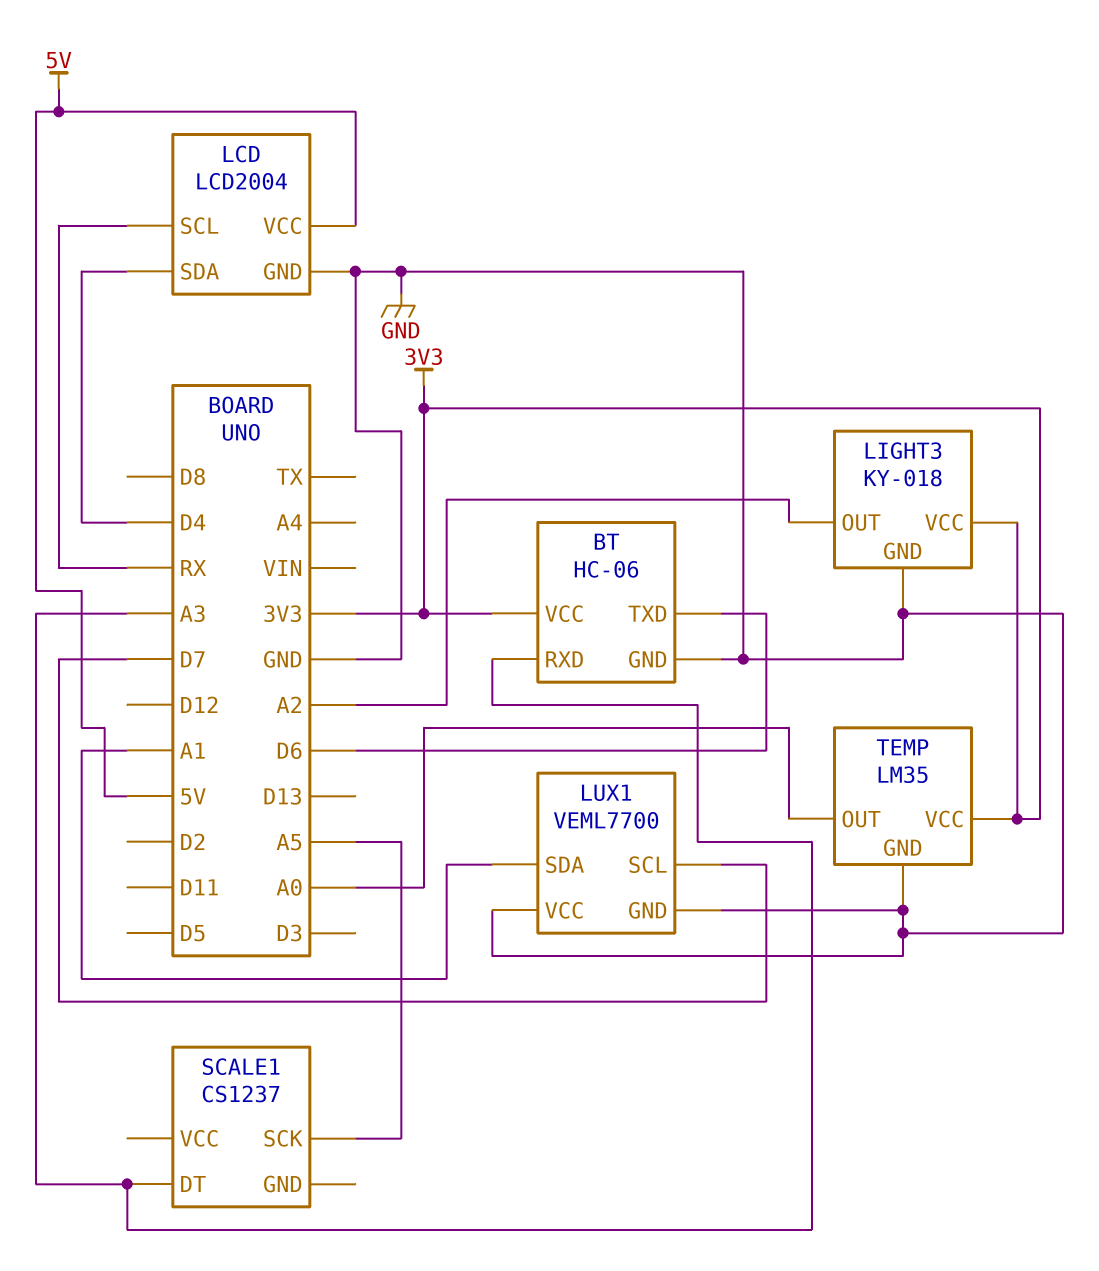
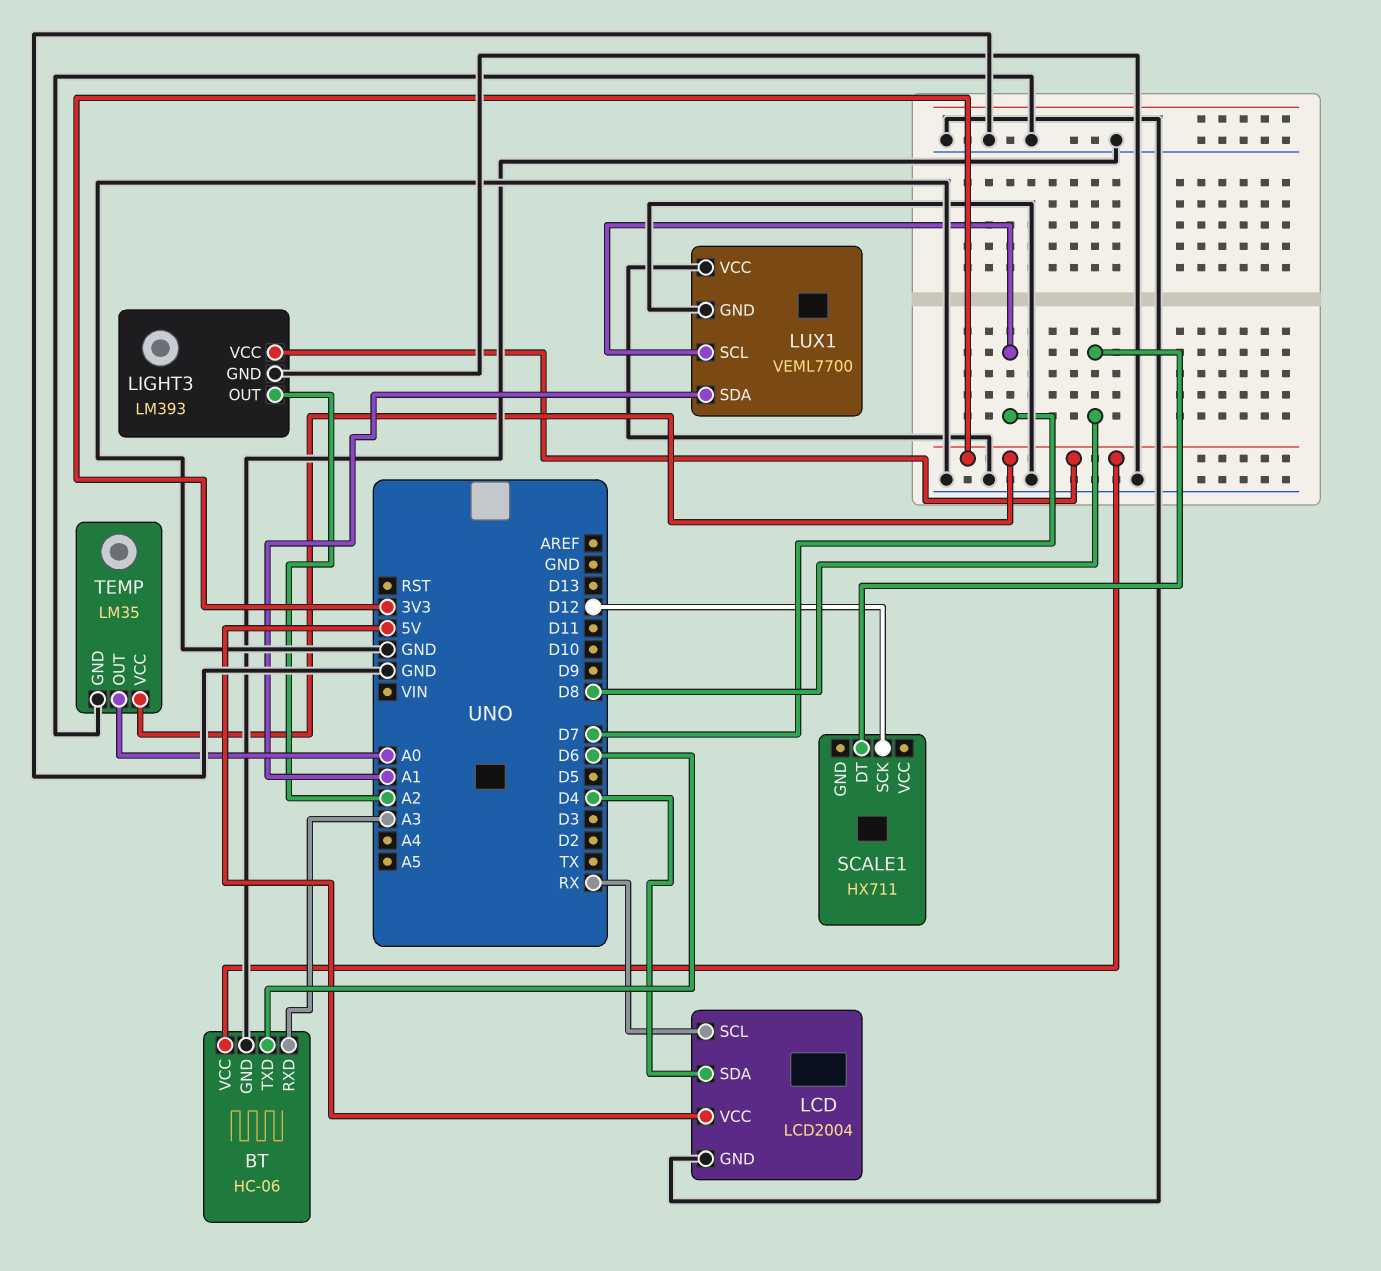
LIGHT3: KY-018 -> LM393
SCALE1: CS1237 -> HX711
SCALE1 pin DT: A3 -> D8
SCALE1 pin SCK: A5 -> D12

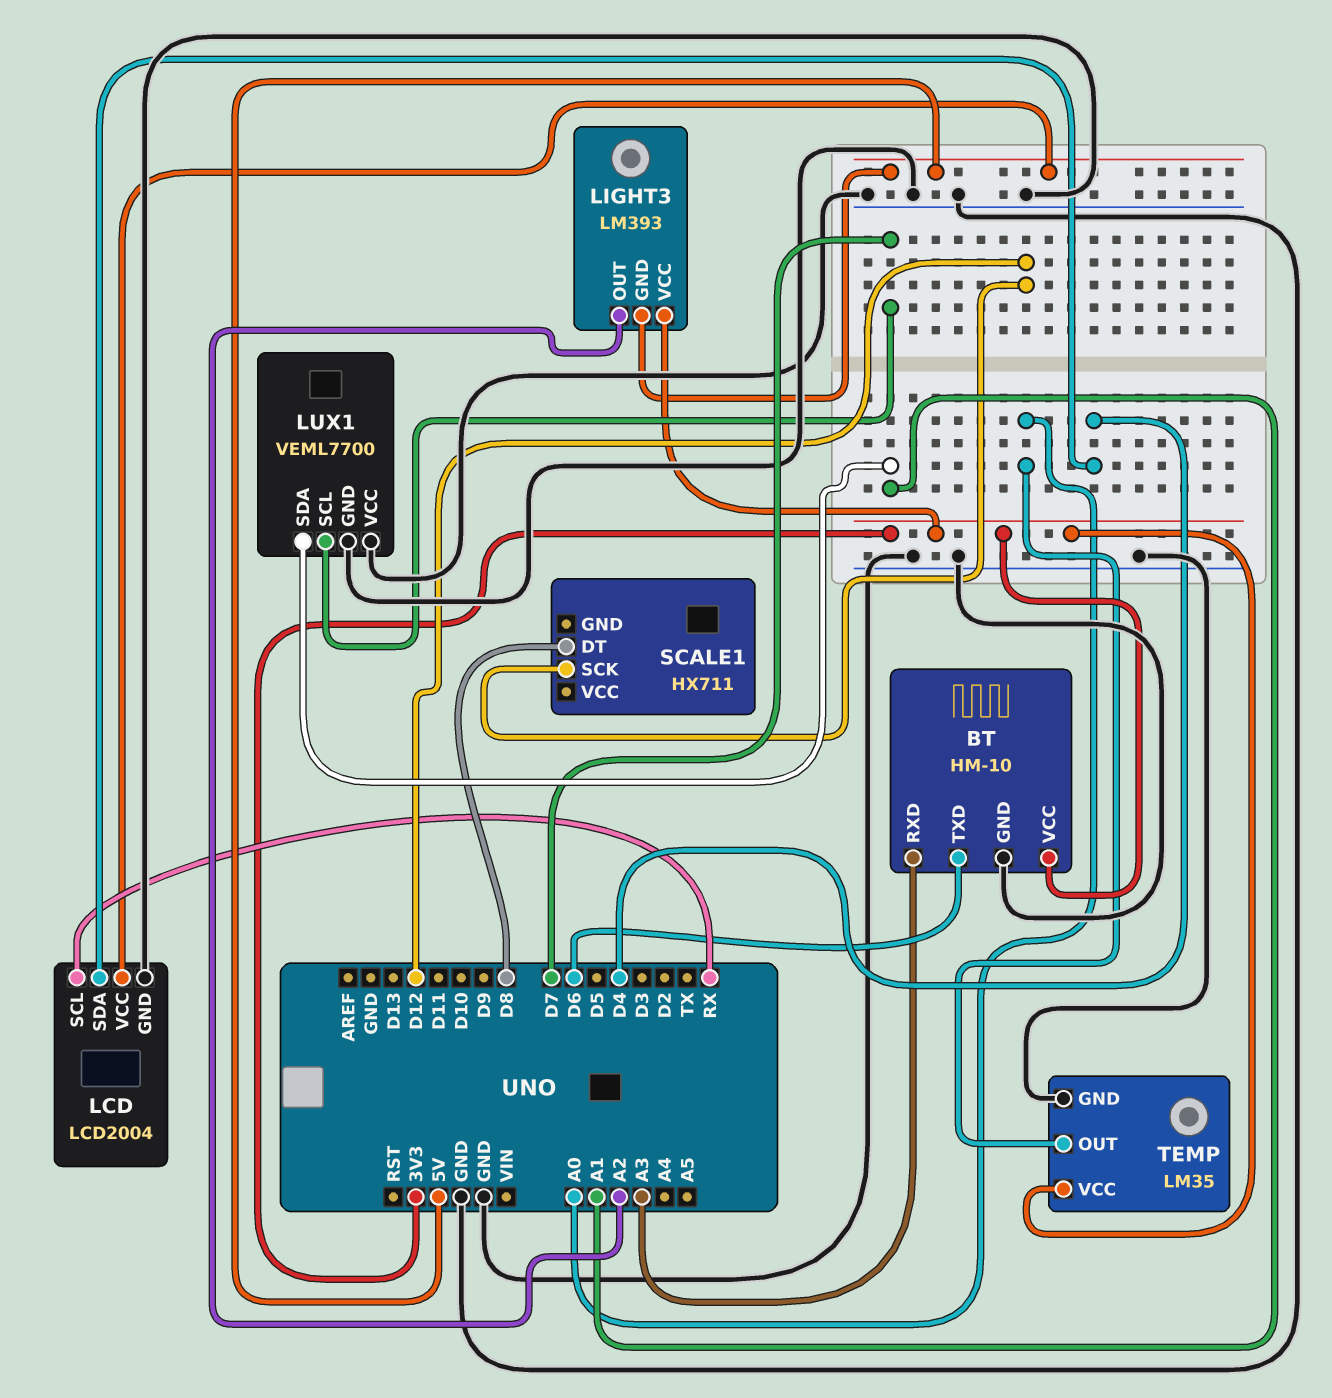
BT: HC-06 -> HM-10
LIGHT3 pin GND: GND -> 5V

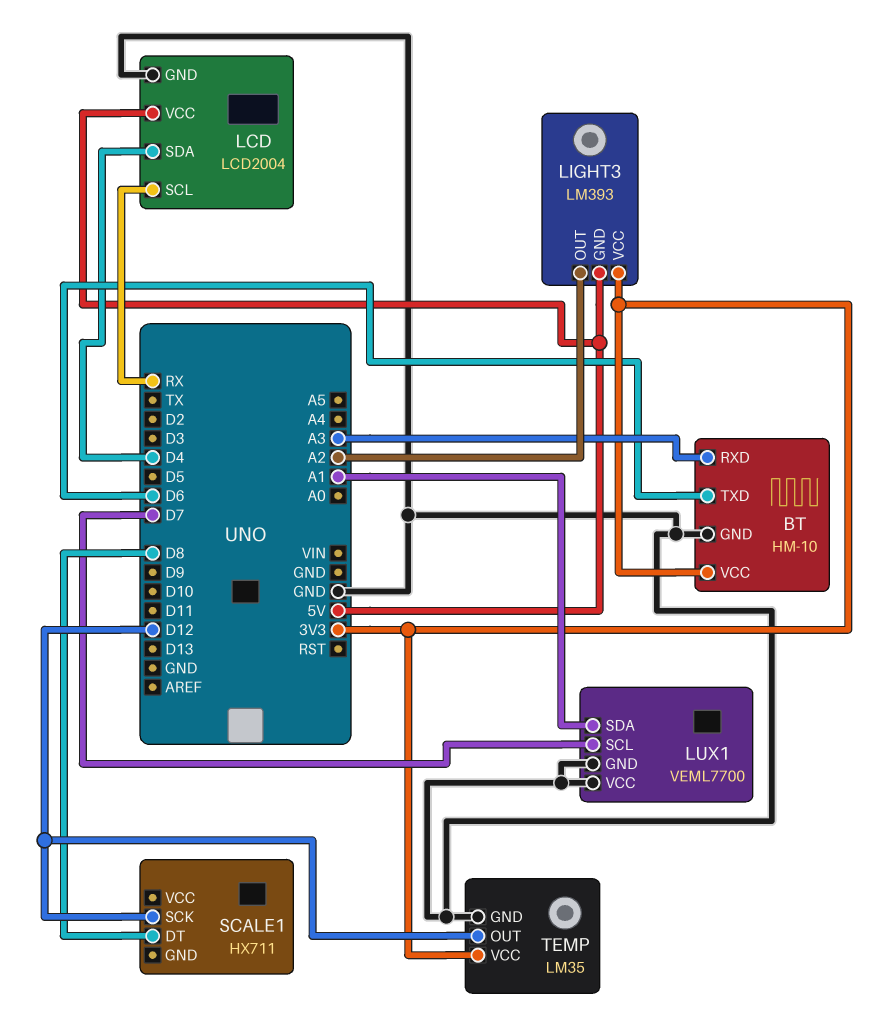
TEMP pin OUT: A0 -> D12

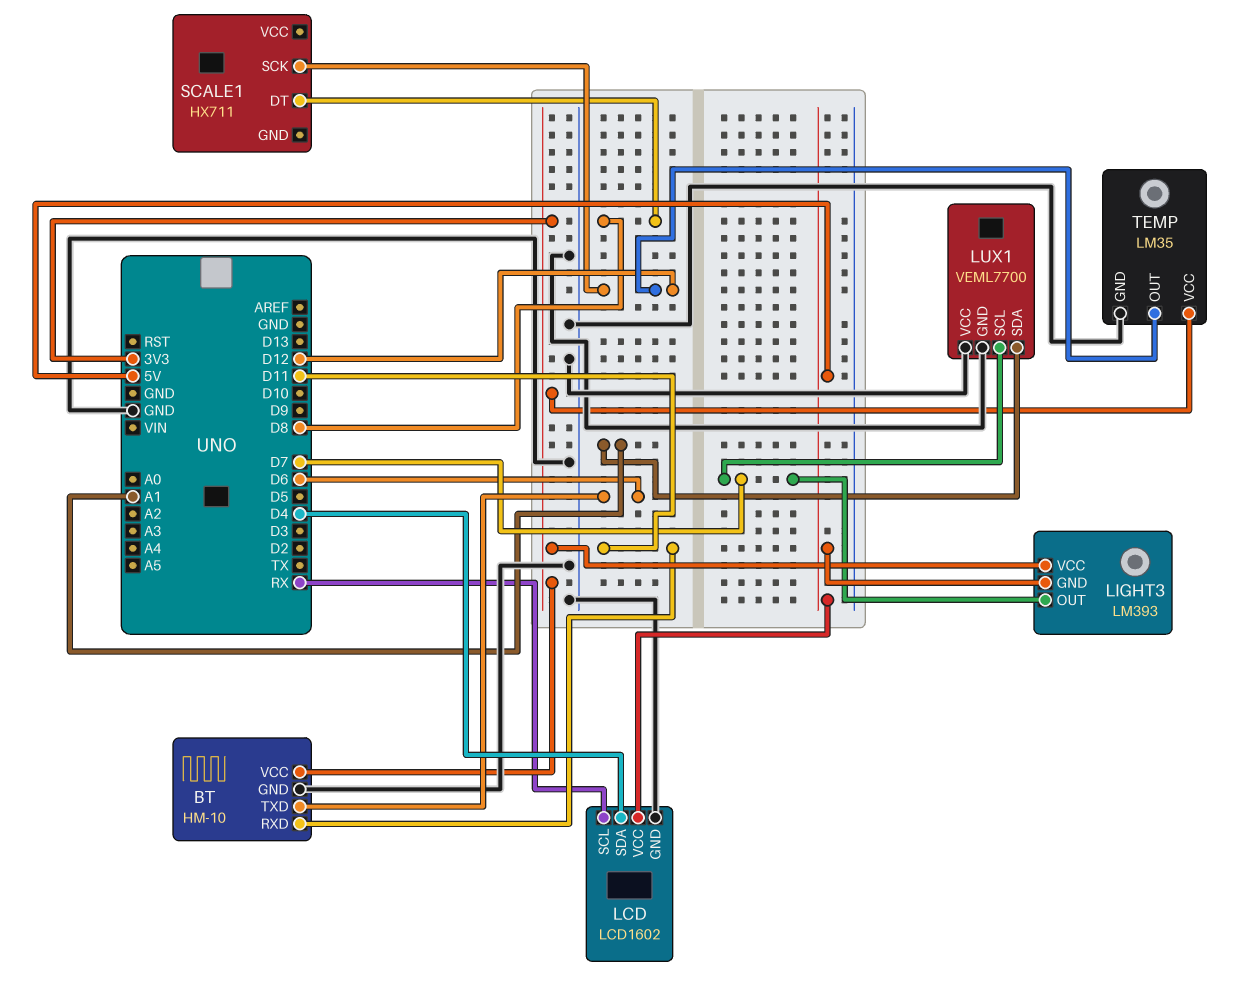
BT pin RXD: A3 -> D11
LCD: LCD2004 -> LCD1602
LIGHT3 pin OUT: A2 -> D7

